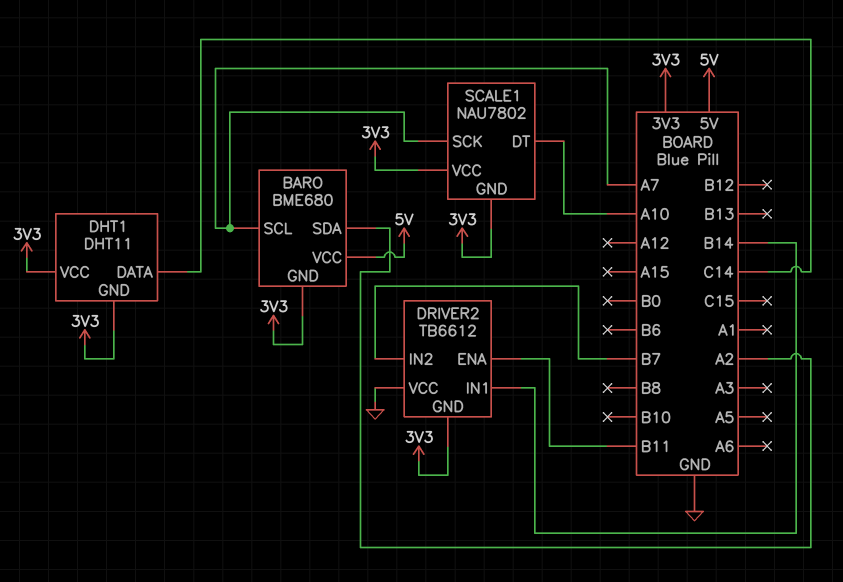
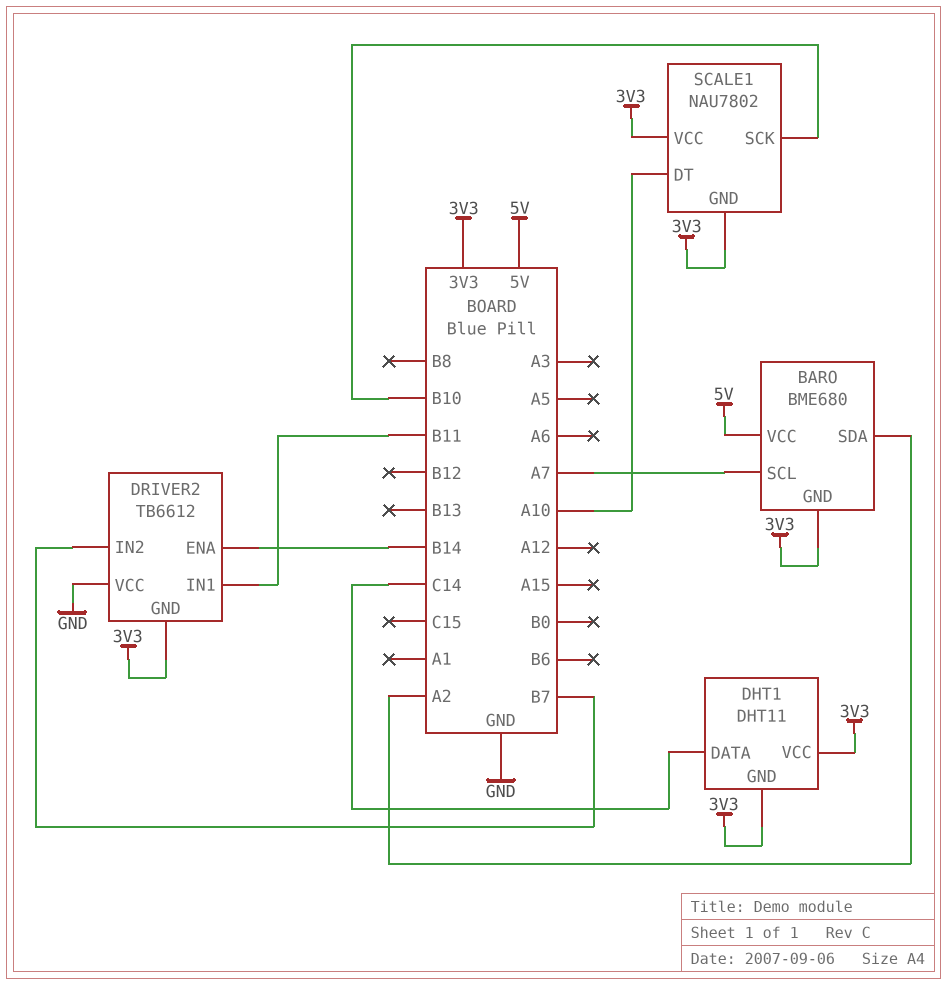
DRIVER2 pin ENA: B11 -> B14
DRIVER2 pin IN1: B14 -> B11
SCALE1 pin SCK: A7 -> B10

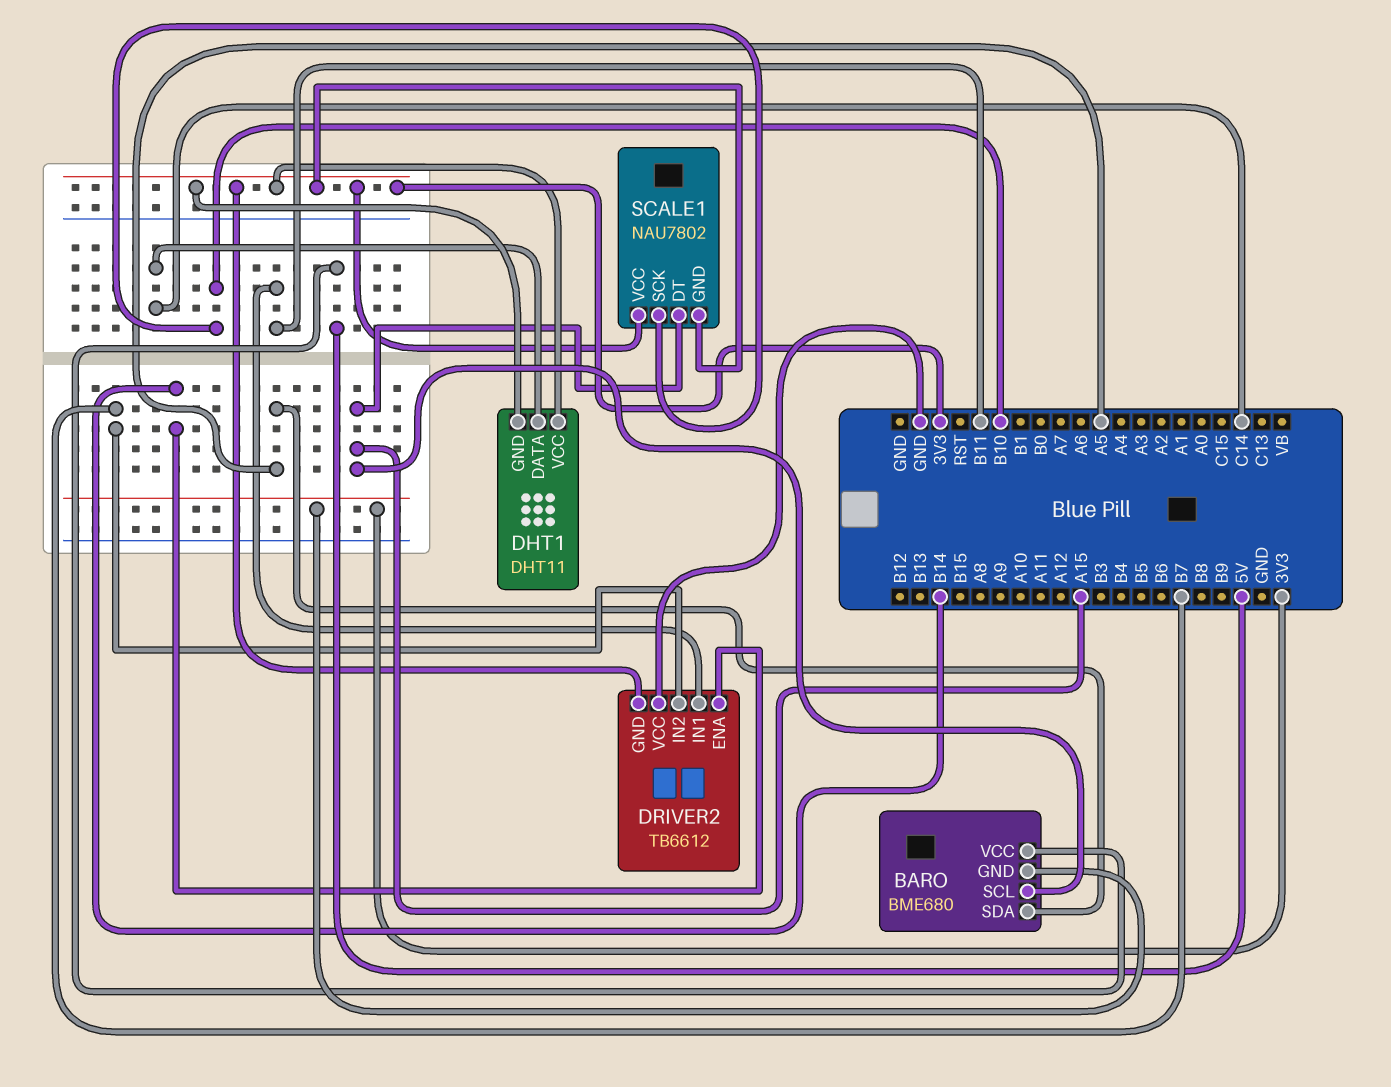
BARO pin SCL: A7 -> A15
BARO pin SDA: A2 -> A5
SCALE1 pin DT: A10 -> A15

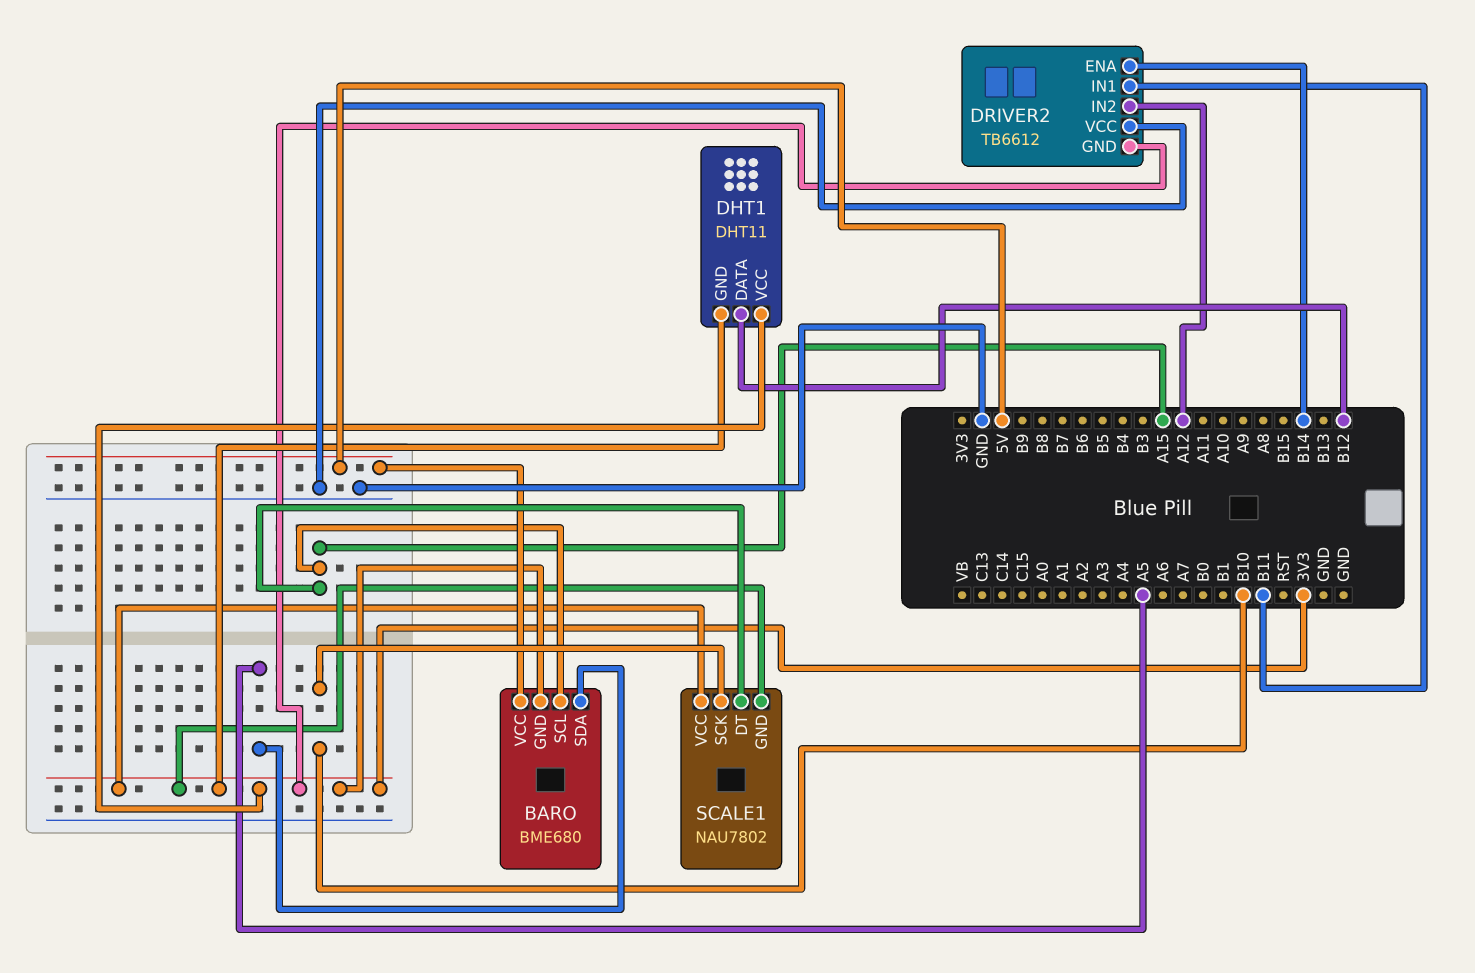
DHT1 pin DATA: C14 -> B12
DRIVER2 pin IN2: B7 -> A12

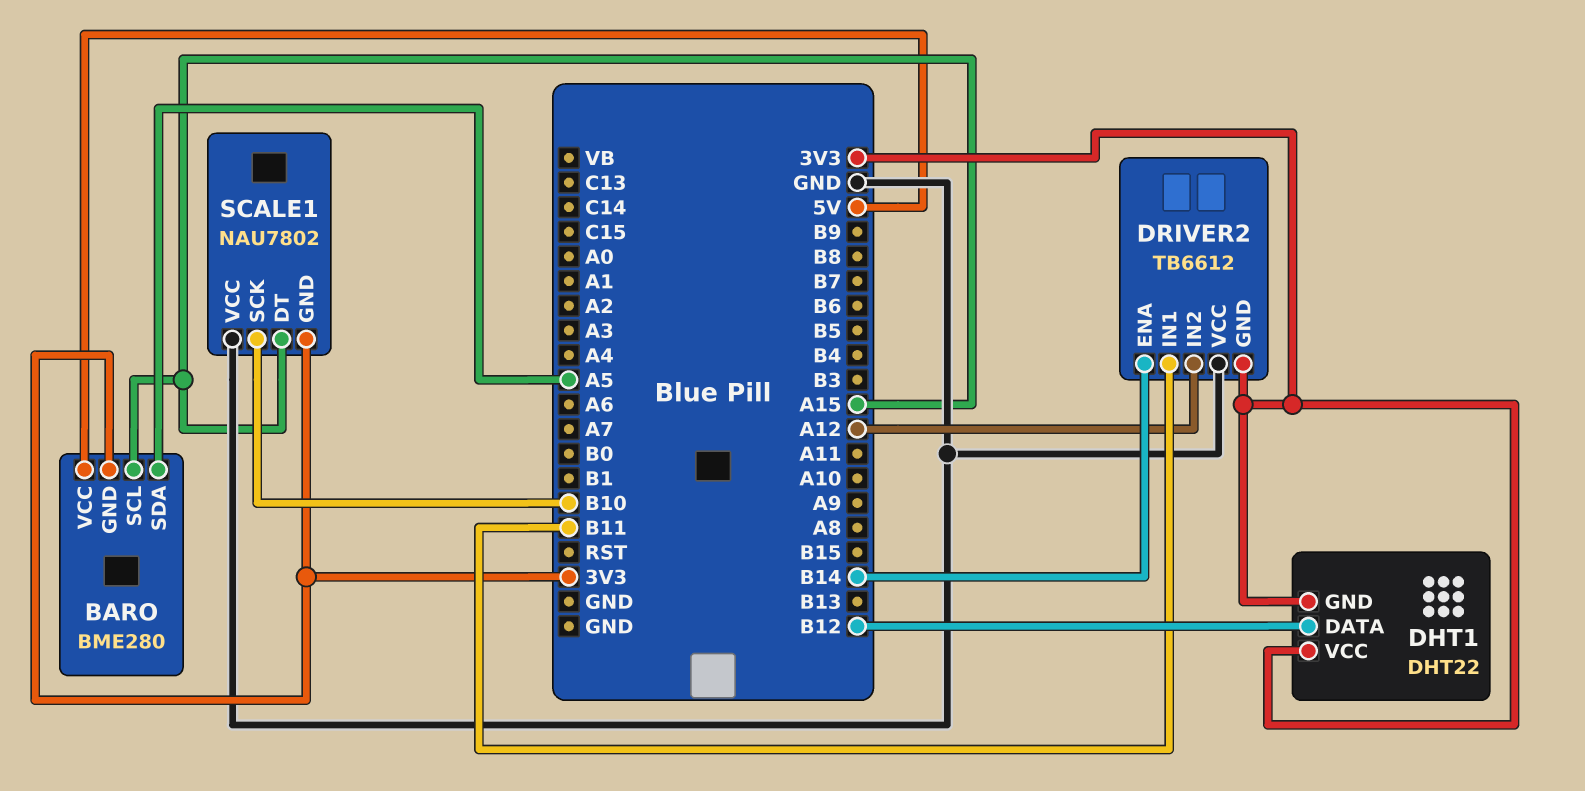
BARO: BME680 -> BME280
DHT1: DHT11 -> DHT22
SCALE1 pin VCC: 3V3 -> GND

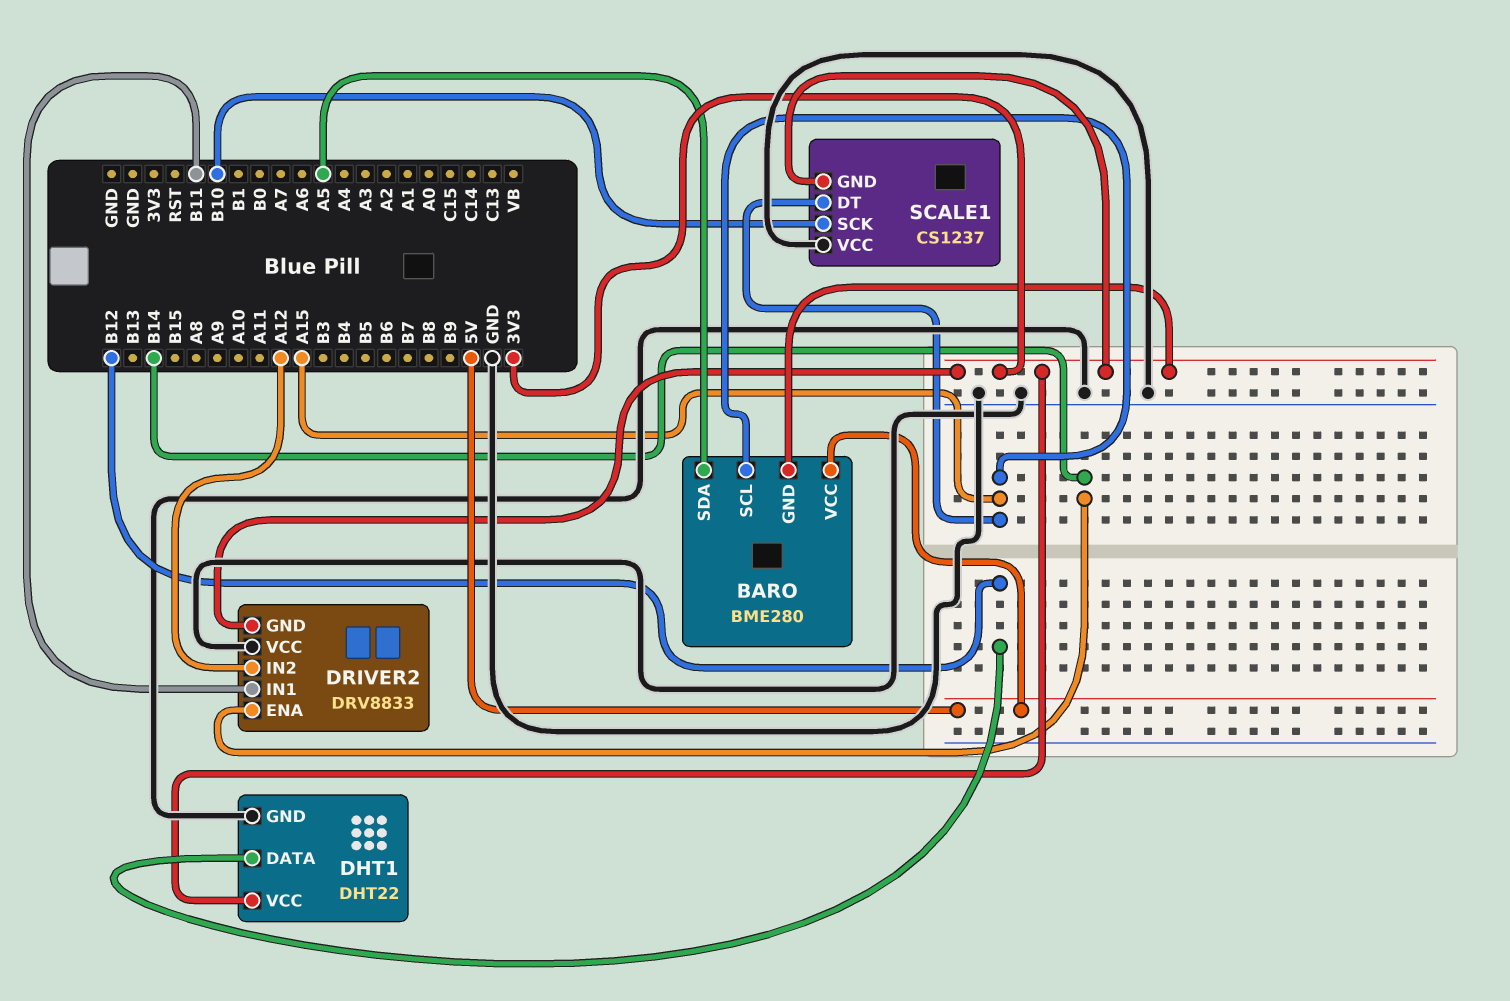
DHT1 pin GND: 3V3 -> GND
DRIVER2: TB6612 -> DRV8833
SCALE1: NAU7802 -> CS1237

